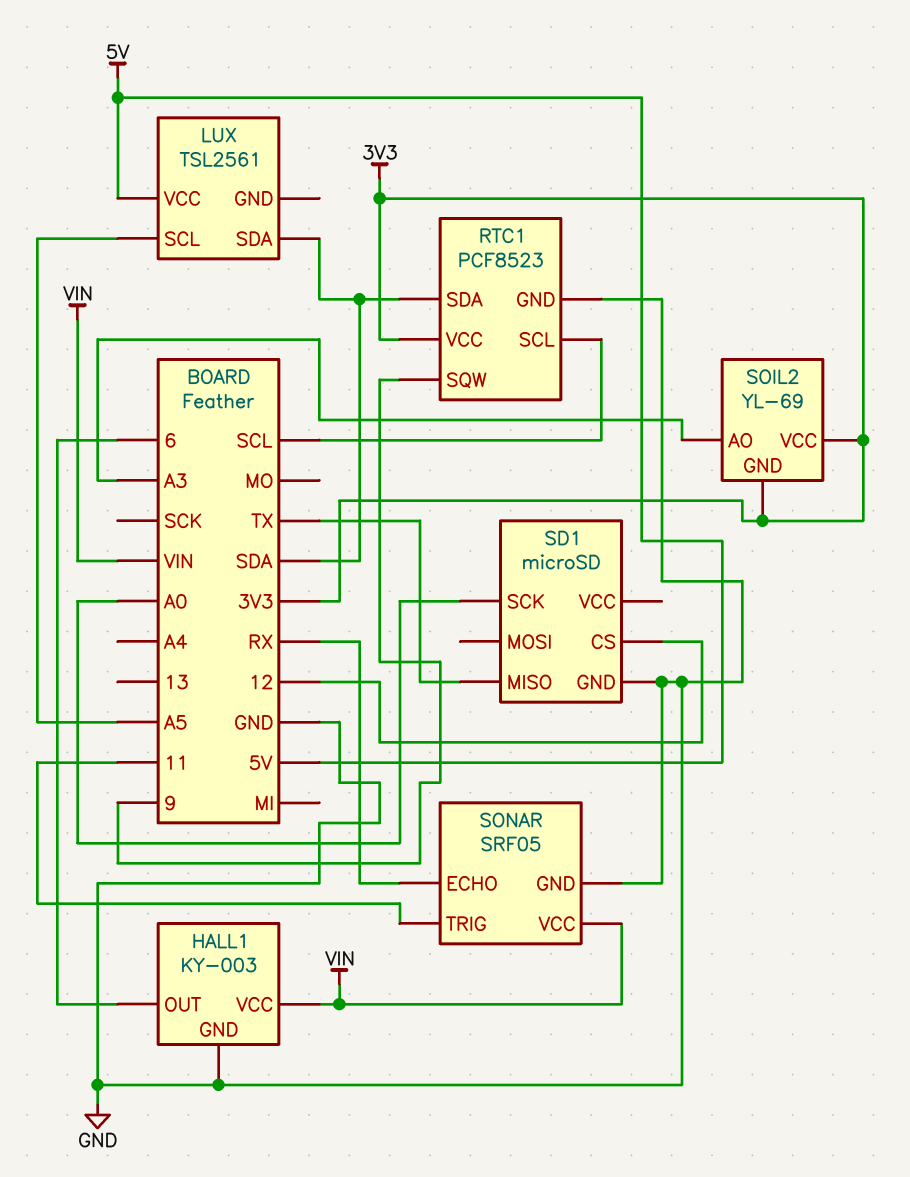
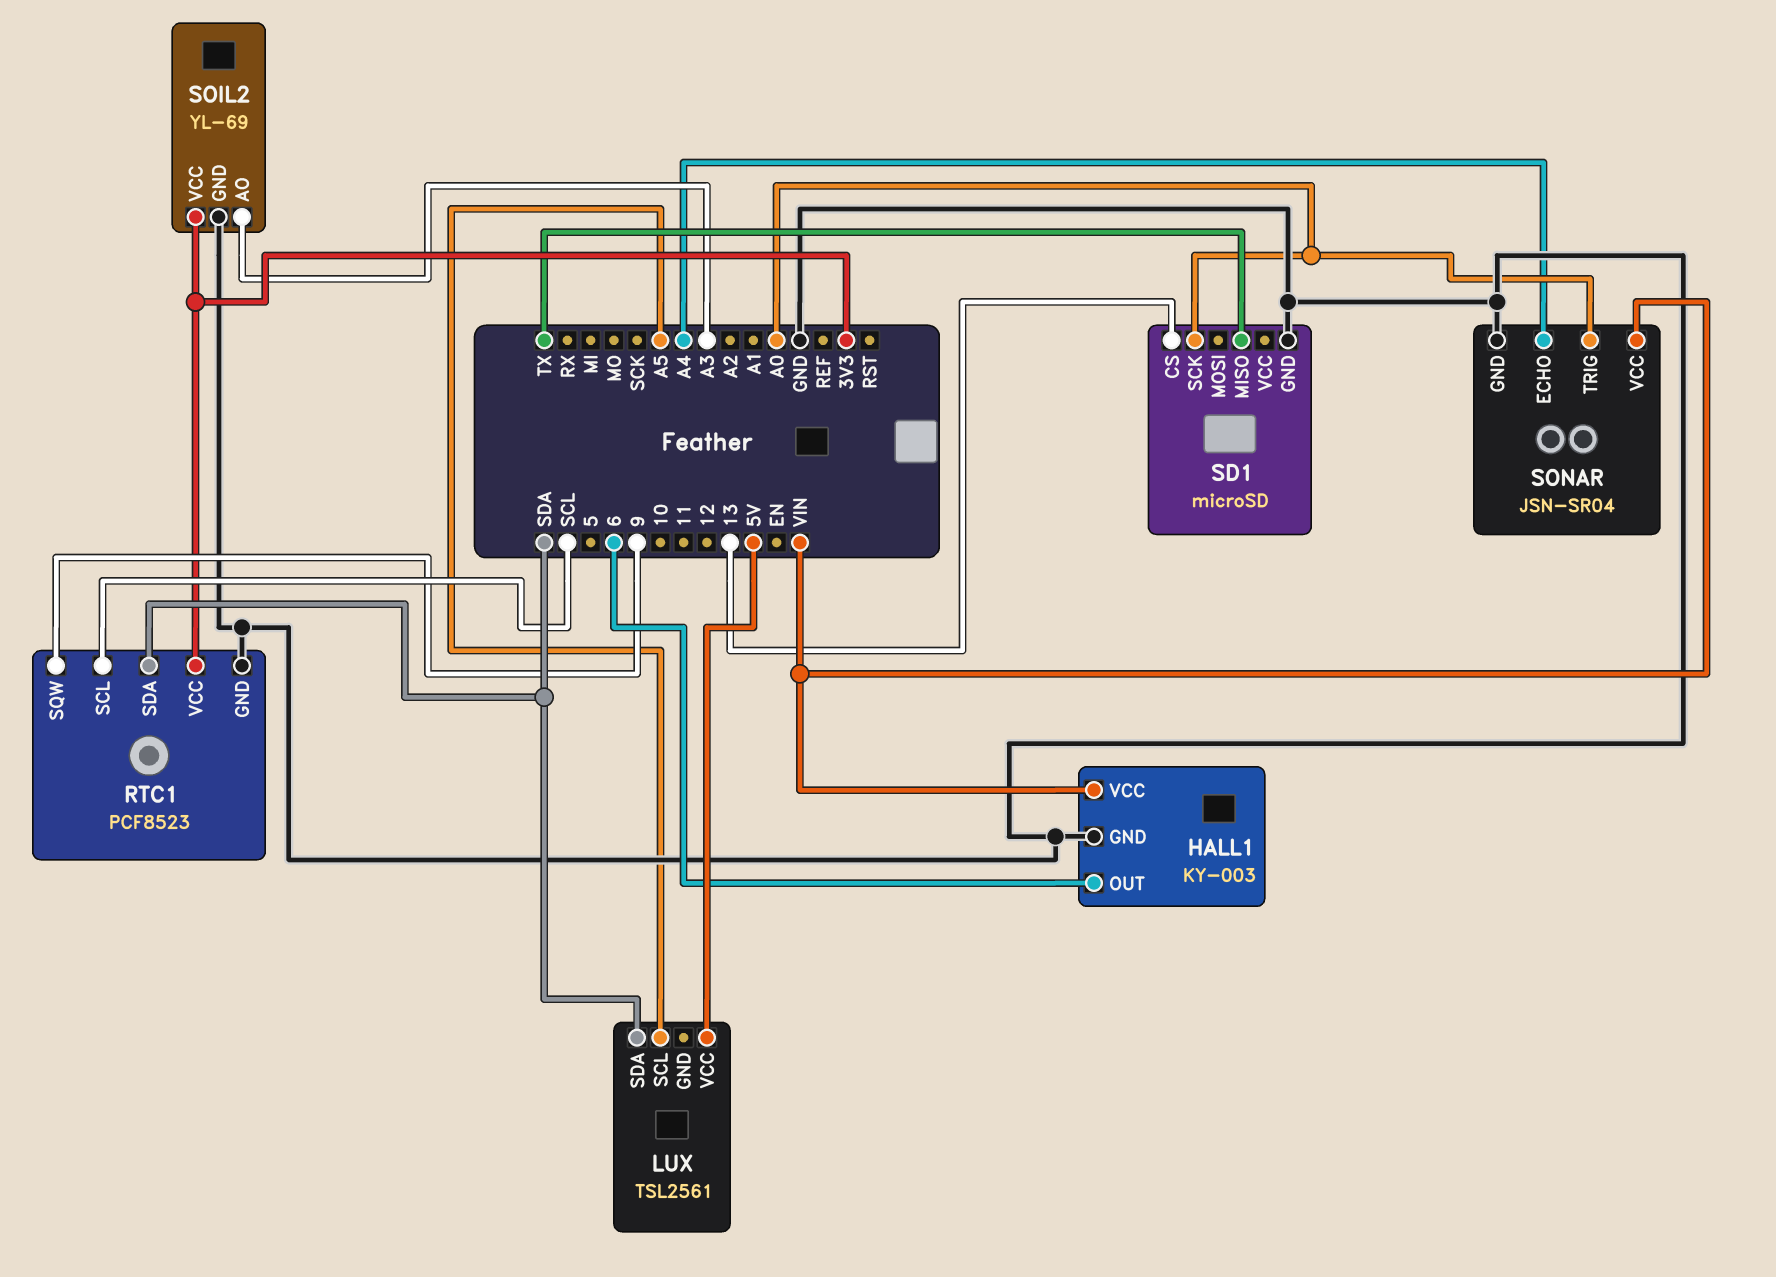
SD1 pin CS: 12 -> 13
SOIL2 pin GND: 3V3 -> GND
SONAR: SRF05 -> JSN-SR04
SONAR pin ECHO: RX -> A4
SONAR pin TRIG: 11 -> A0

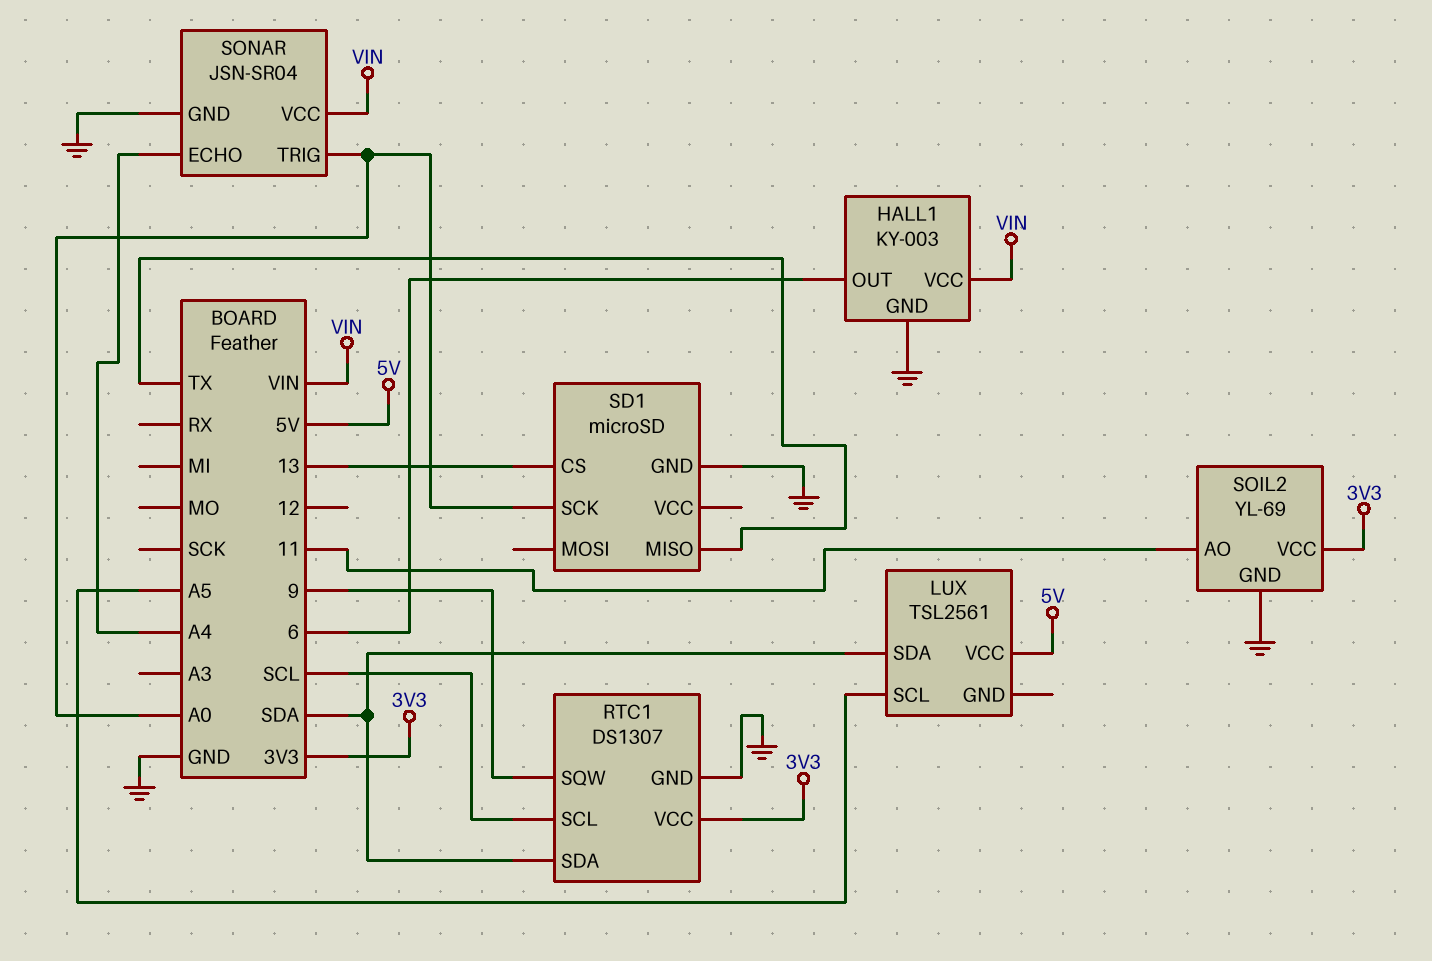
RTC1: PCF8523 -> DS1307
SOIL2 pin AO: A3 -> 11

